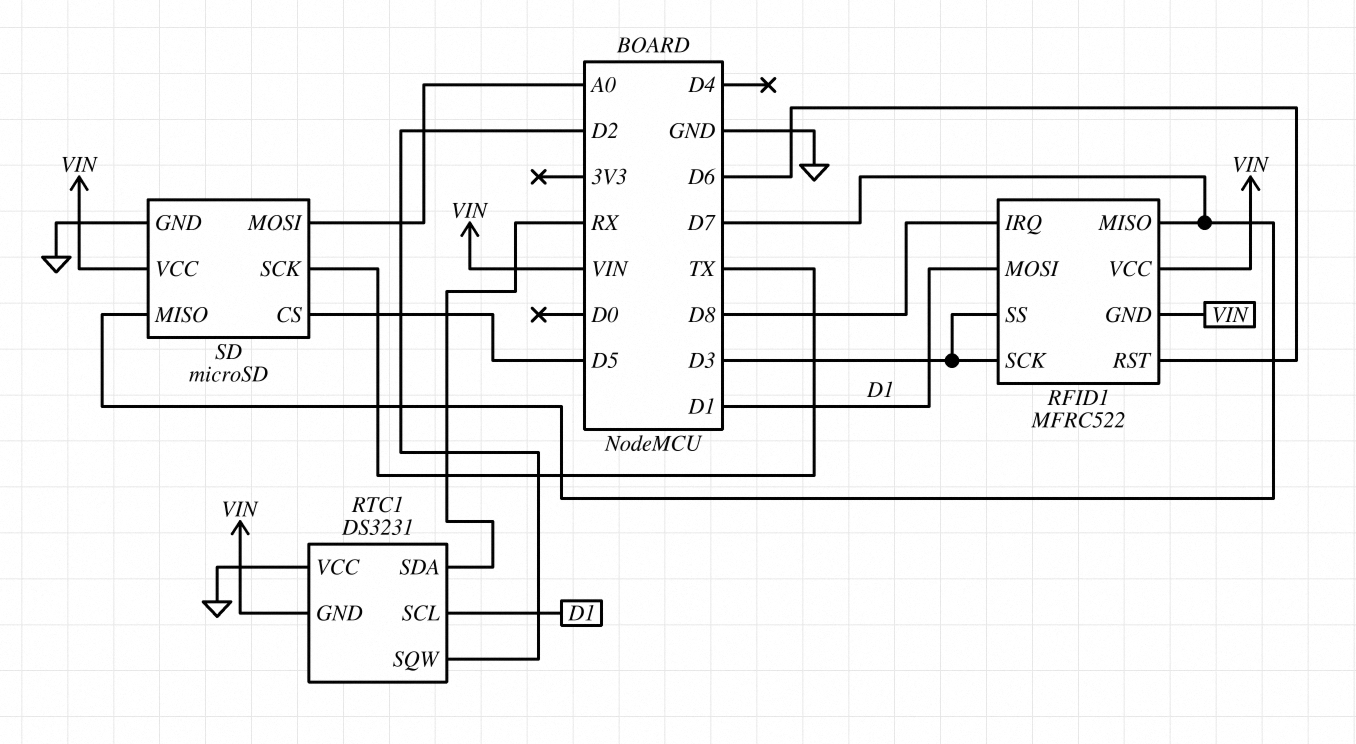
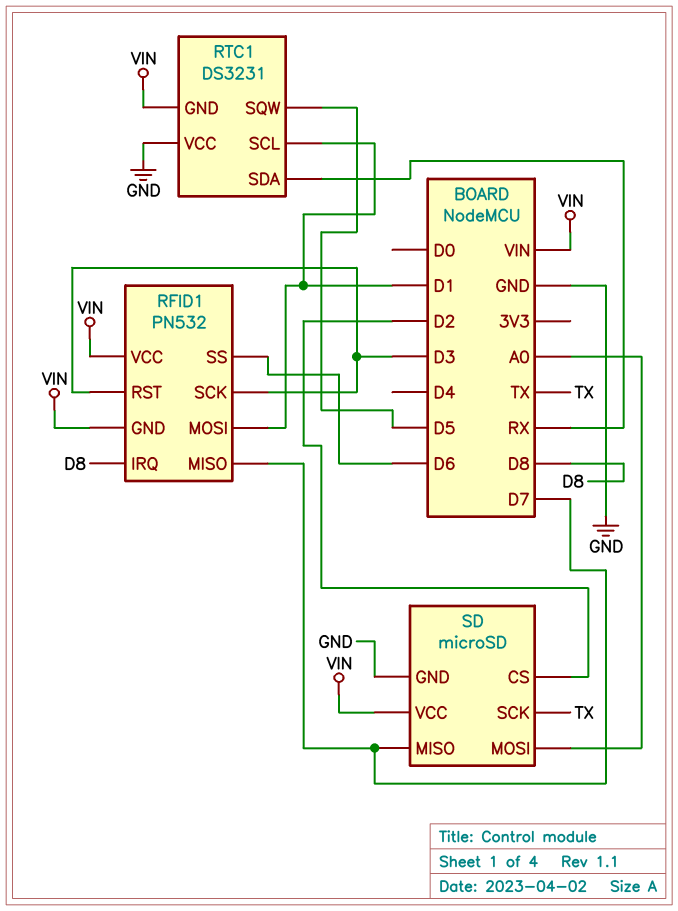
RFID1: MFRC522 -> PN532
RFID1 pin RST: D6 -> D3
RFID1 pin SS: D3 -> D6
RTC1 pin SQW: D2 -> D5
SD pin CS: D5 -> D2

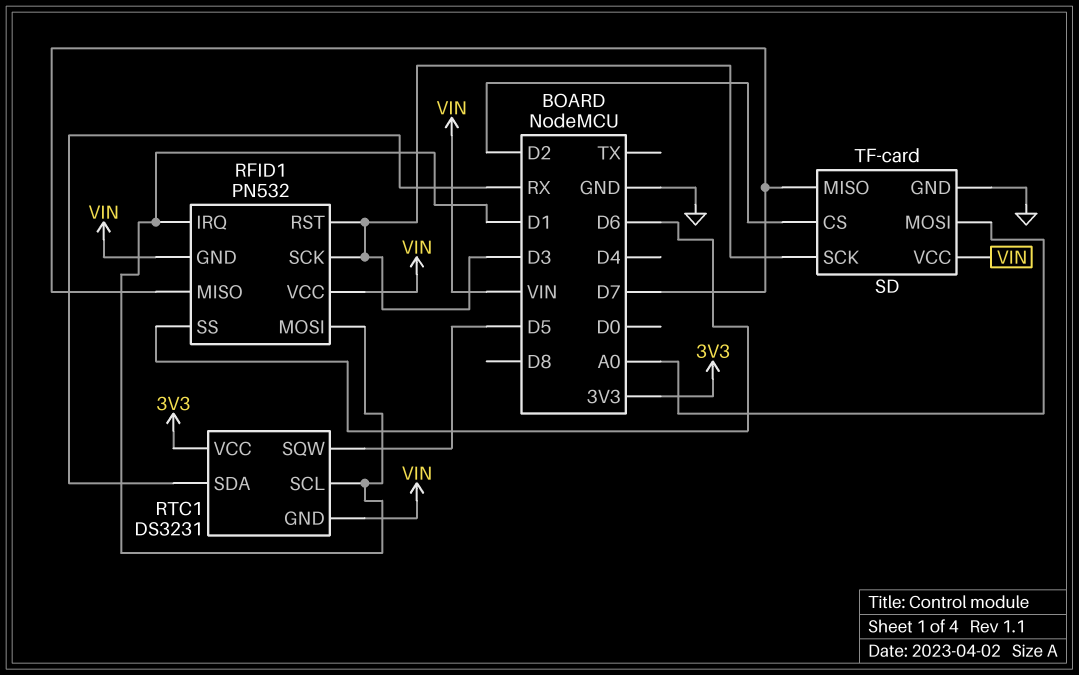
RFID1 pin IRQ: D8 -> D1
RTC1 pin VCC: GND -> 3V3
SD: microSD -> TF-card
SD pin SCK: TX -> D3

